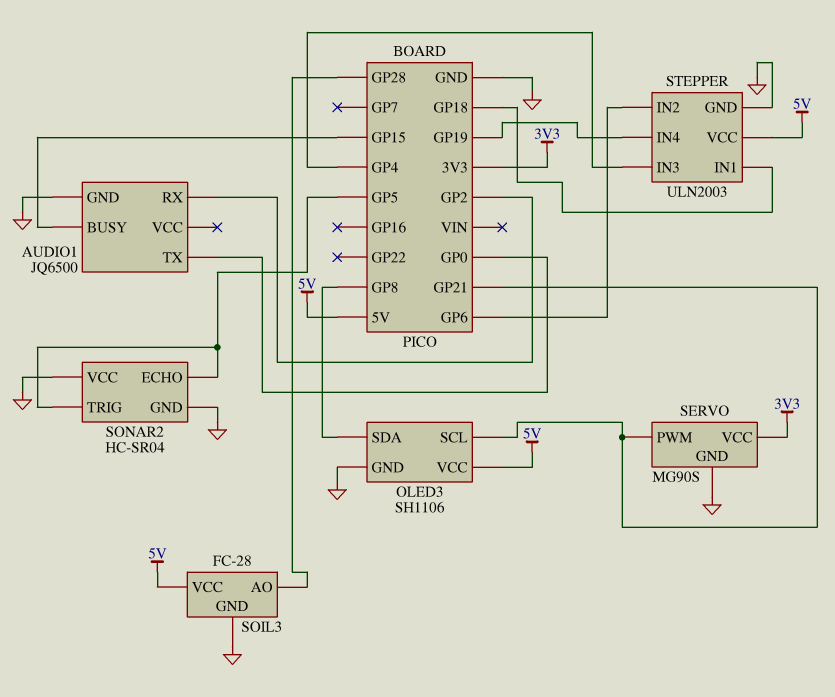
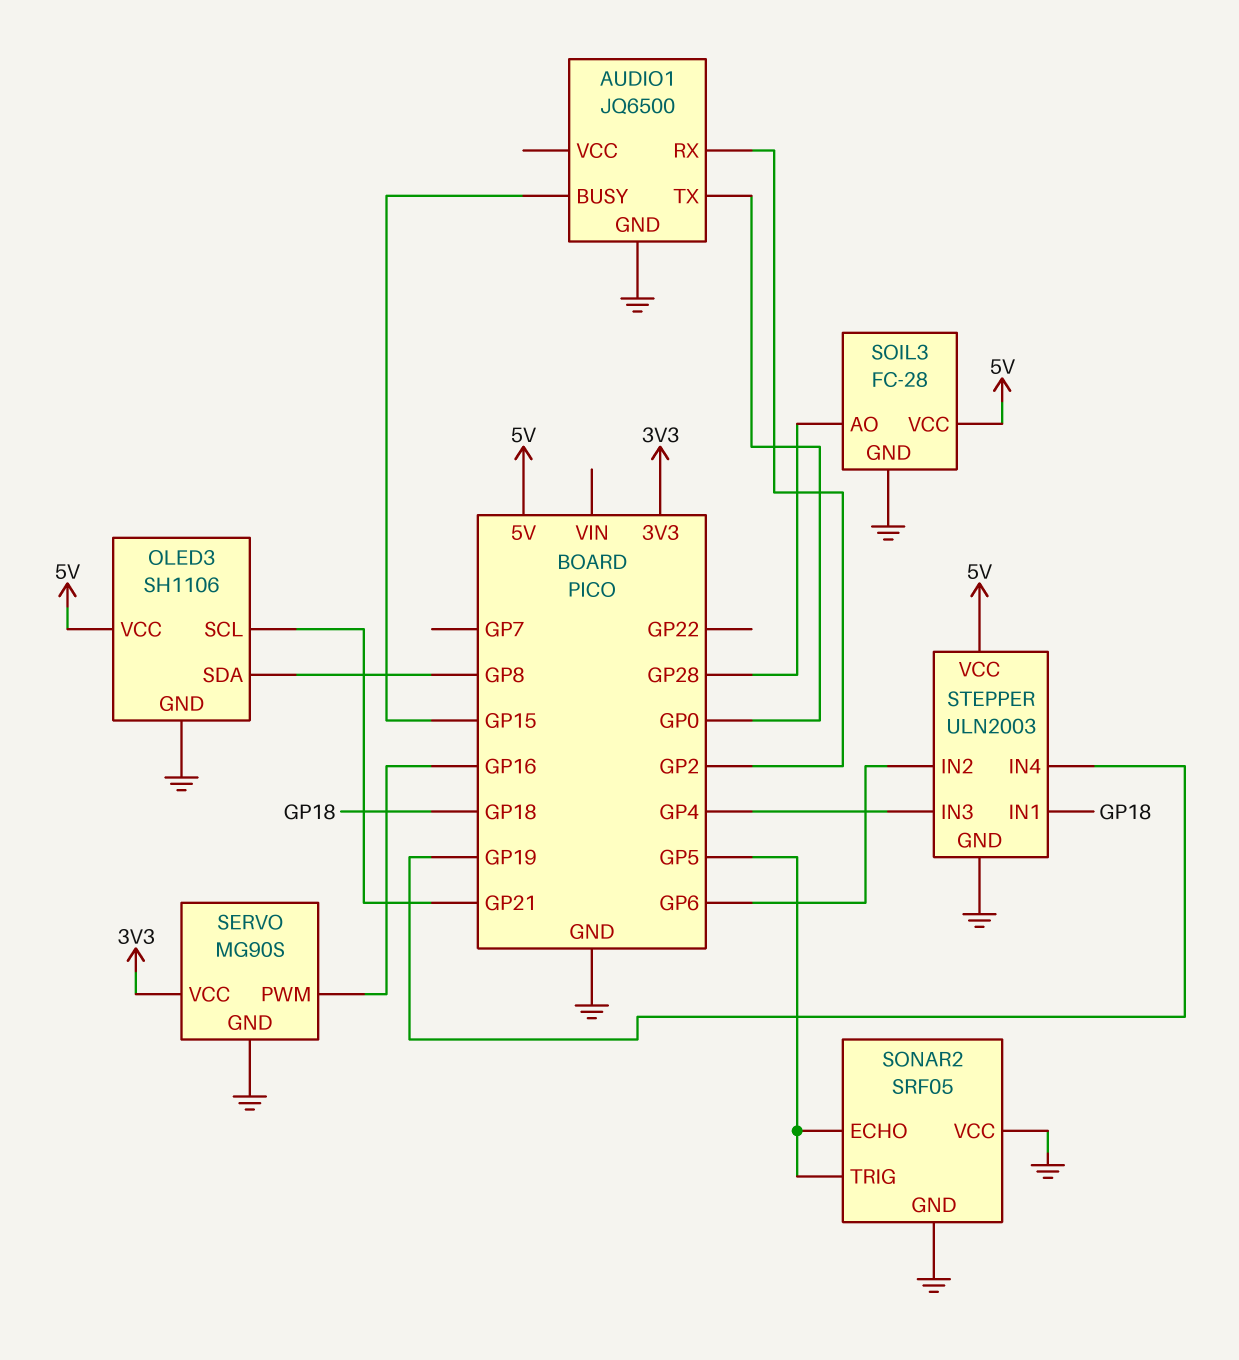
SERVO pin PWM: GP21 -> GP16
SONAR2: HC-SR04 -> SRF05

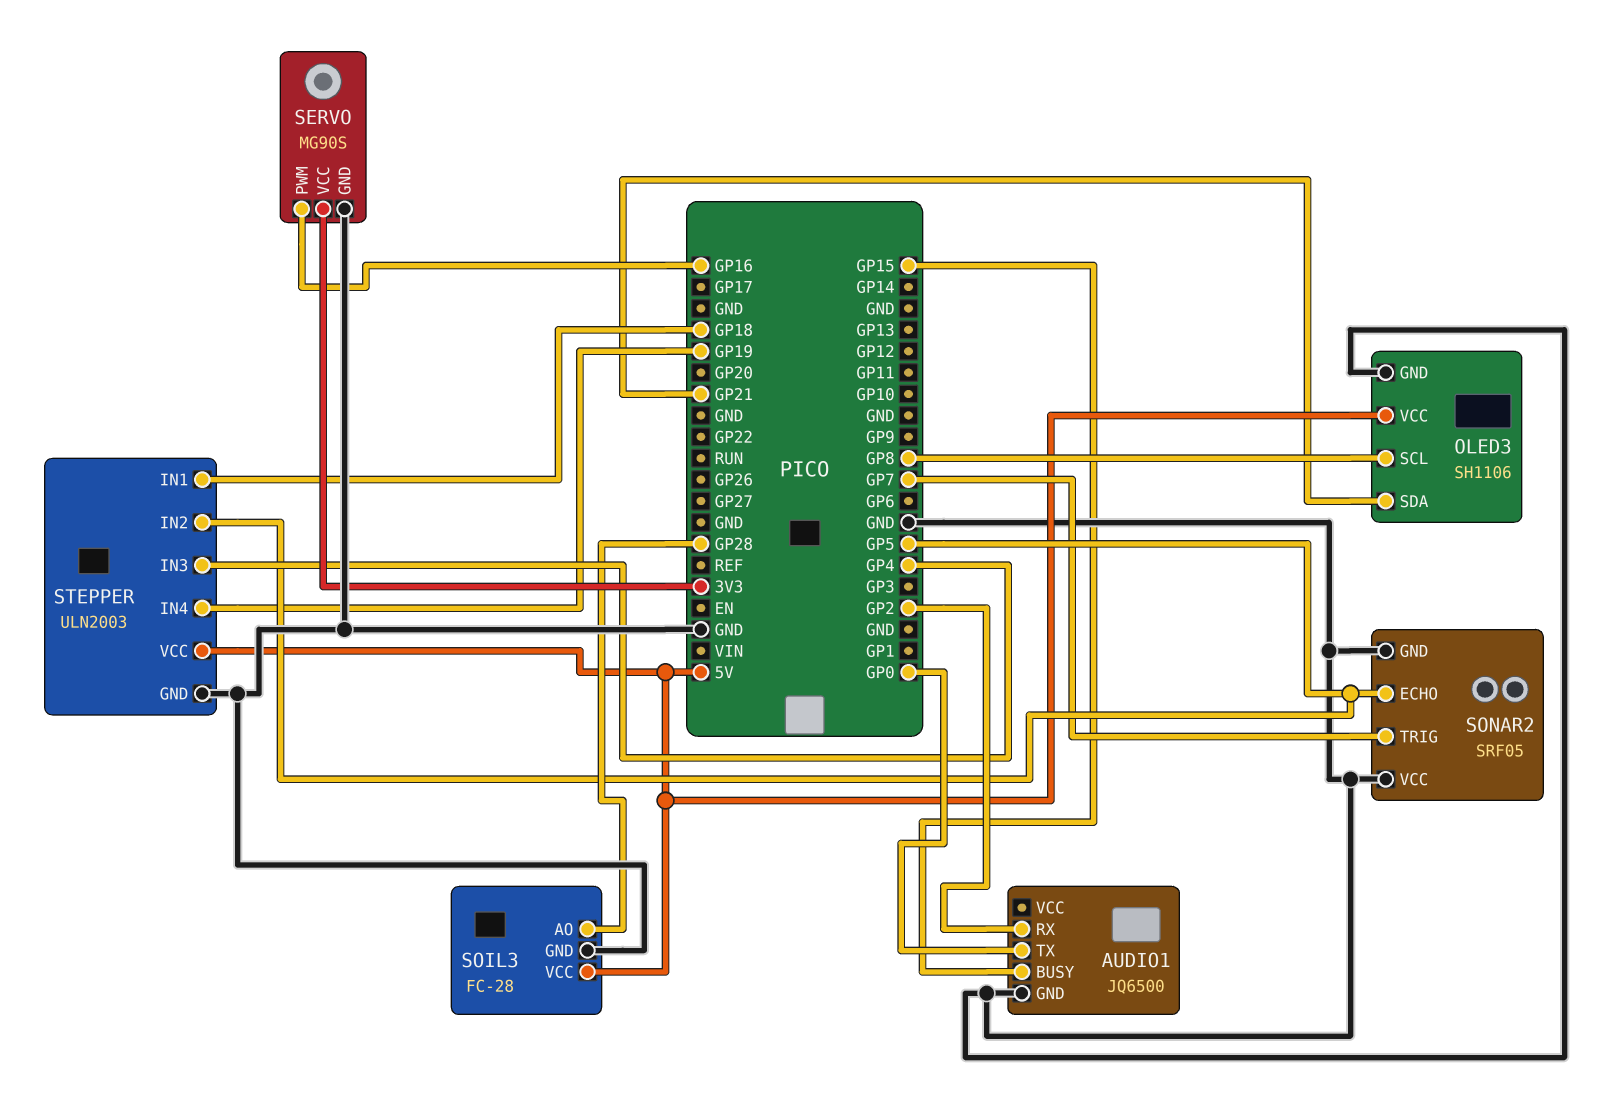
OLED3 pin SCL: GP21 -> GP8
OLED3 pin SDA: GP8 -> GP21
SONAR2 pin TRIG: GP5 -> GP7
STEPPER pin IN2: GP6 -> GP5

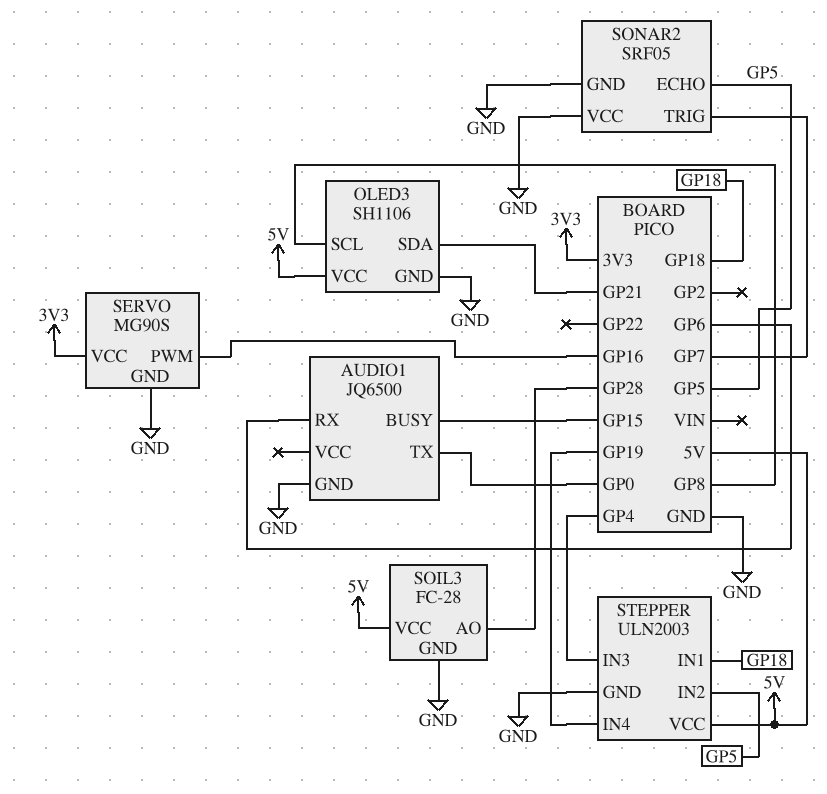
AUDIO1 pin RX: GP2 -> GP6

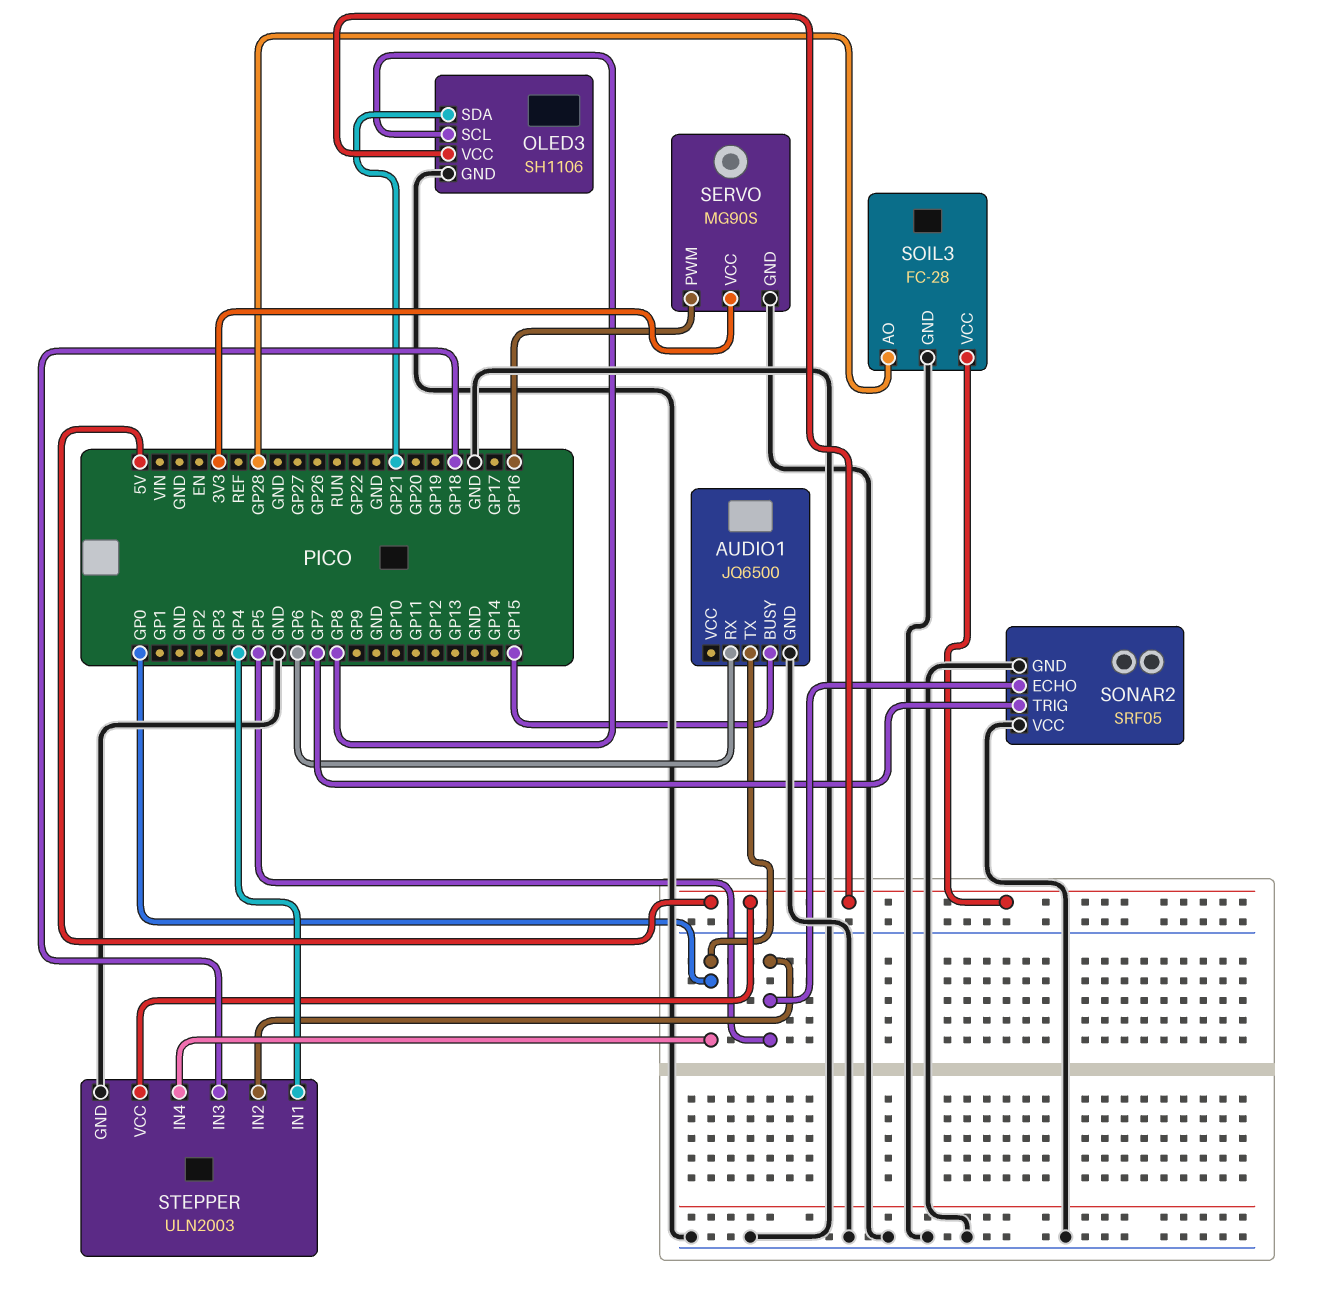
STEPPER pin IN1: GP18 -> GP4
STEPPER pin IN3: GP4 -> GP18
STEPPER pin IN4: GP19 -> GP0

